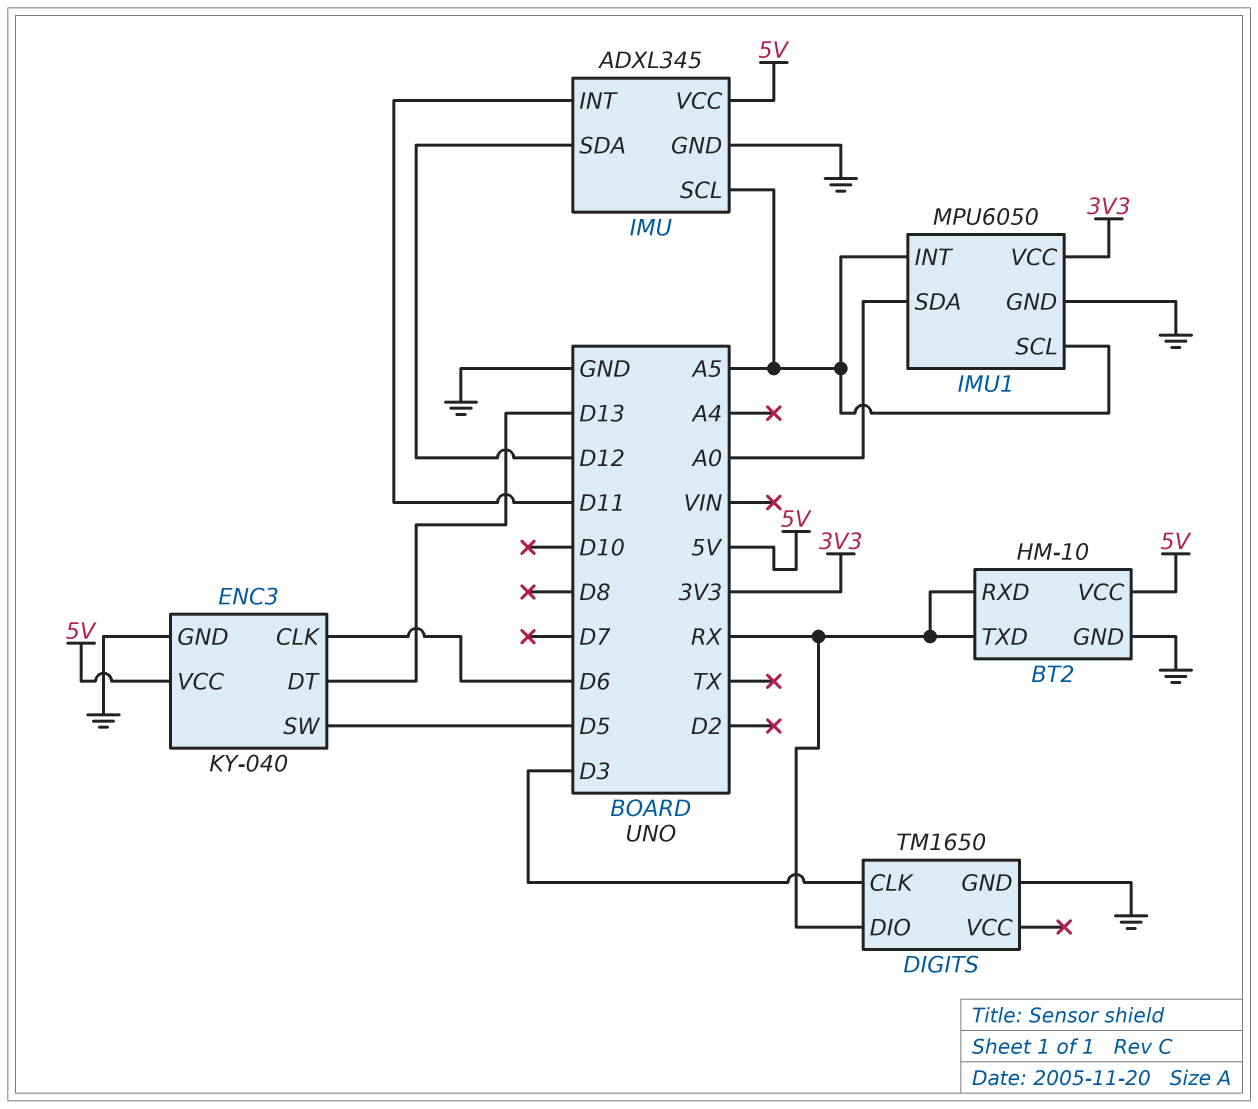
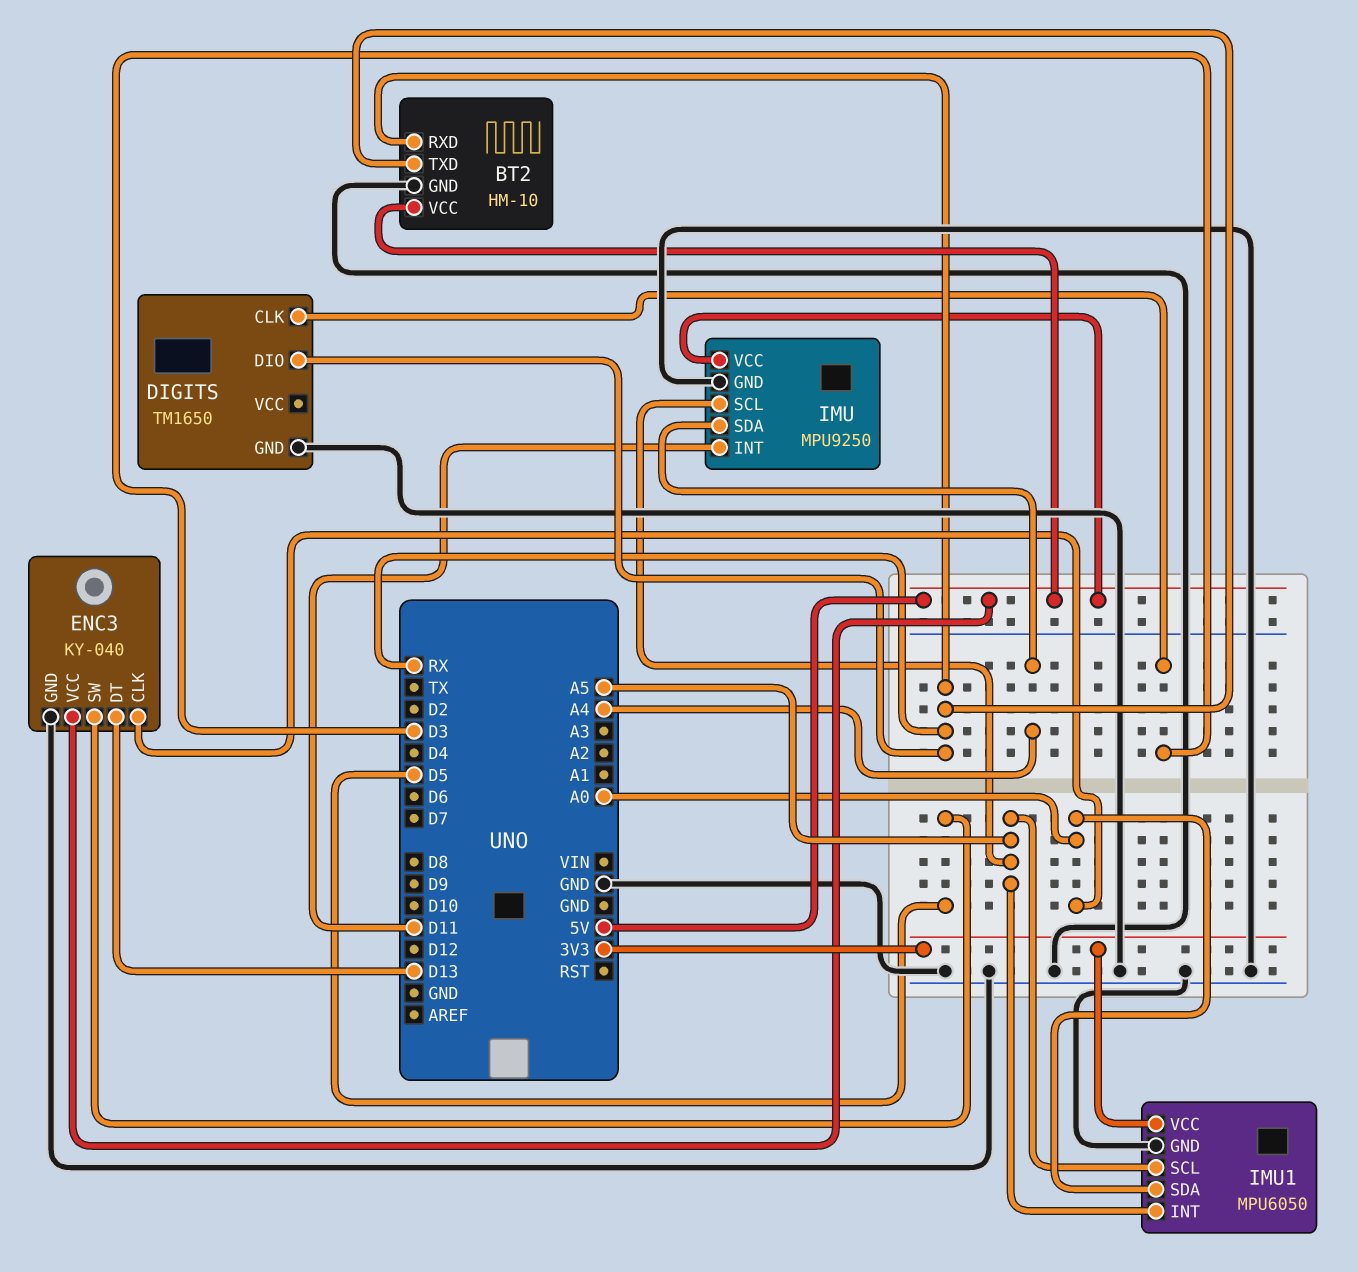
ENC3 pin CLK: D6 -> A0
IMU: ADXL345 -> MPU9250
IMU pin SDA: D12 -> A4

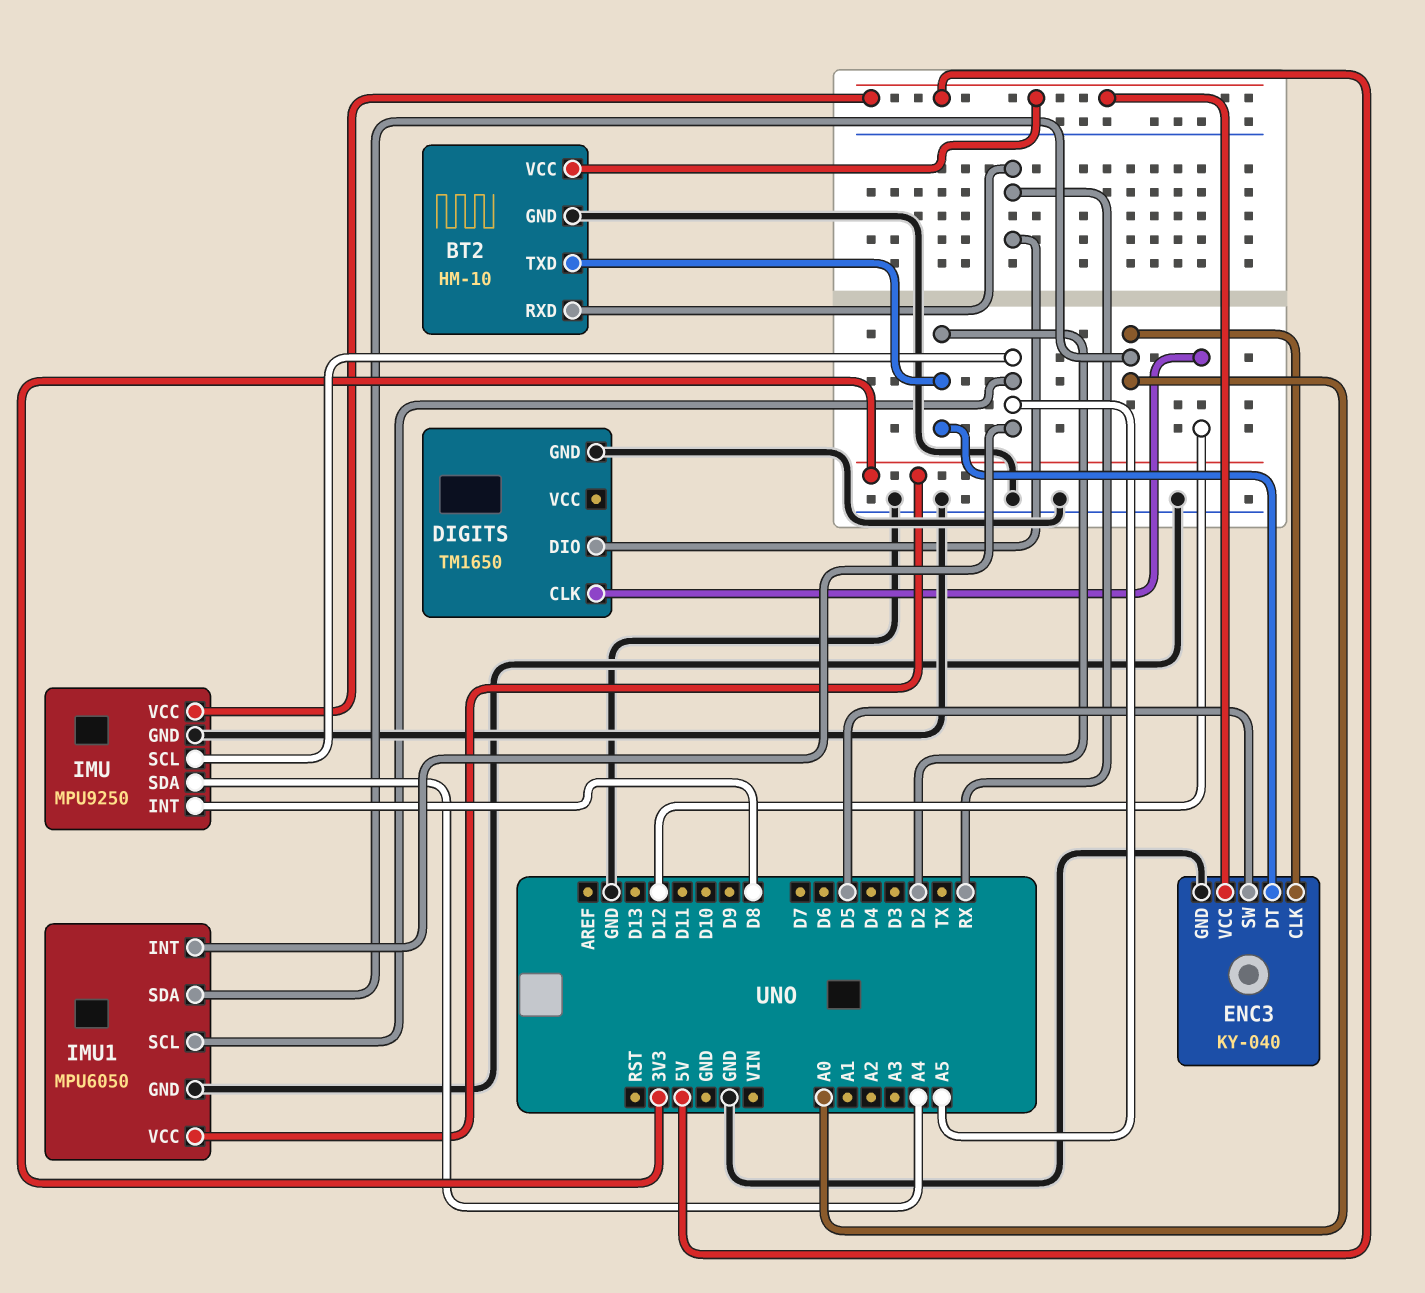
BT2 pin TXD: RX -> D2
DIGITS pin CLK: D3 -> D12
ENC3 pin DT: D13 -> D2
IMU pin INT: D11 -> D8

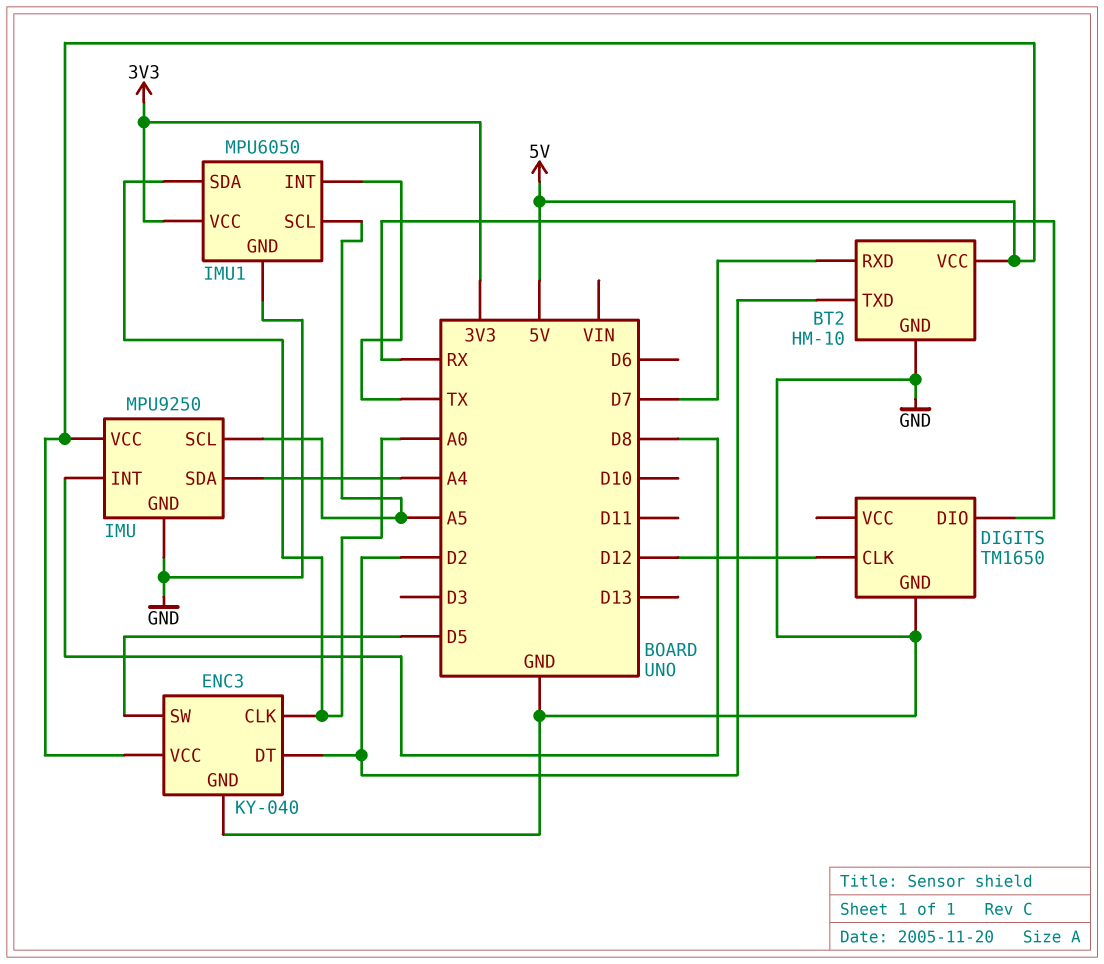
BT2 pin RXD: RX -> D7
IMU1 pin INT: A5 -> TX

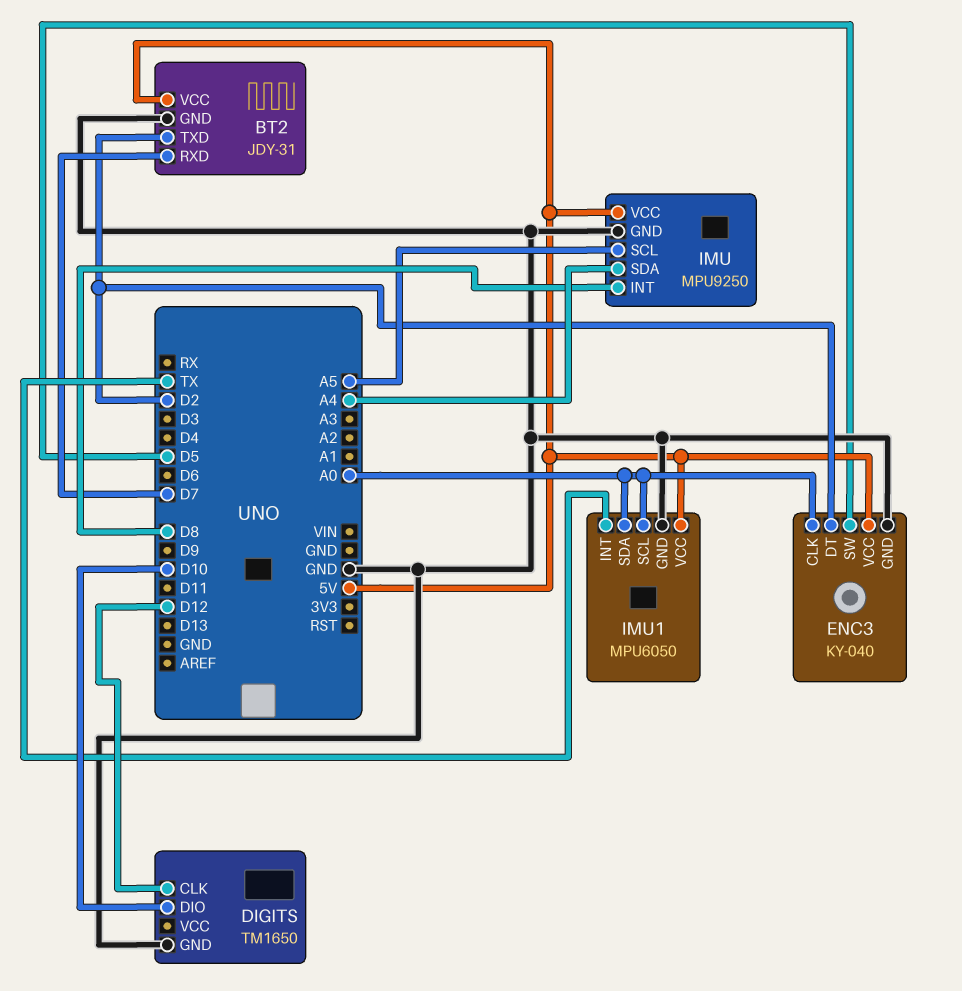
BT2: HM-10 -> JDY-31
DIGITS pin DIO: RX -> D10
IMU1 pin SCL: A5 -> A0
IMU1 pin VCC: 3V3 -> 5V

